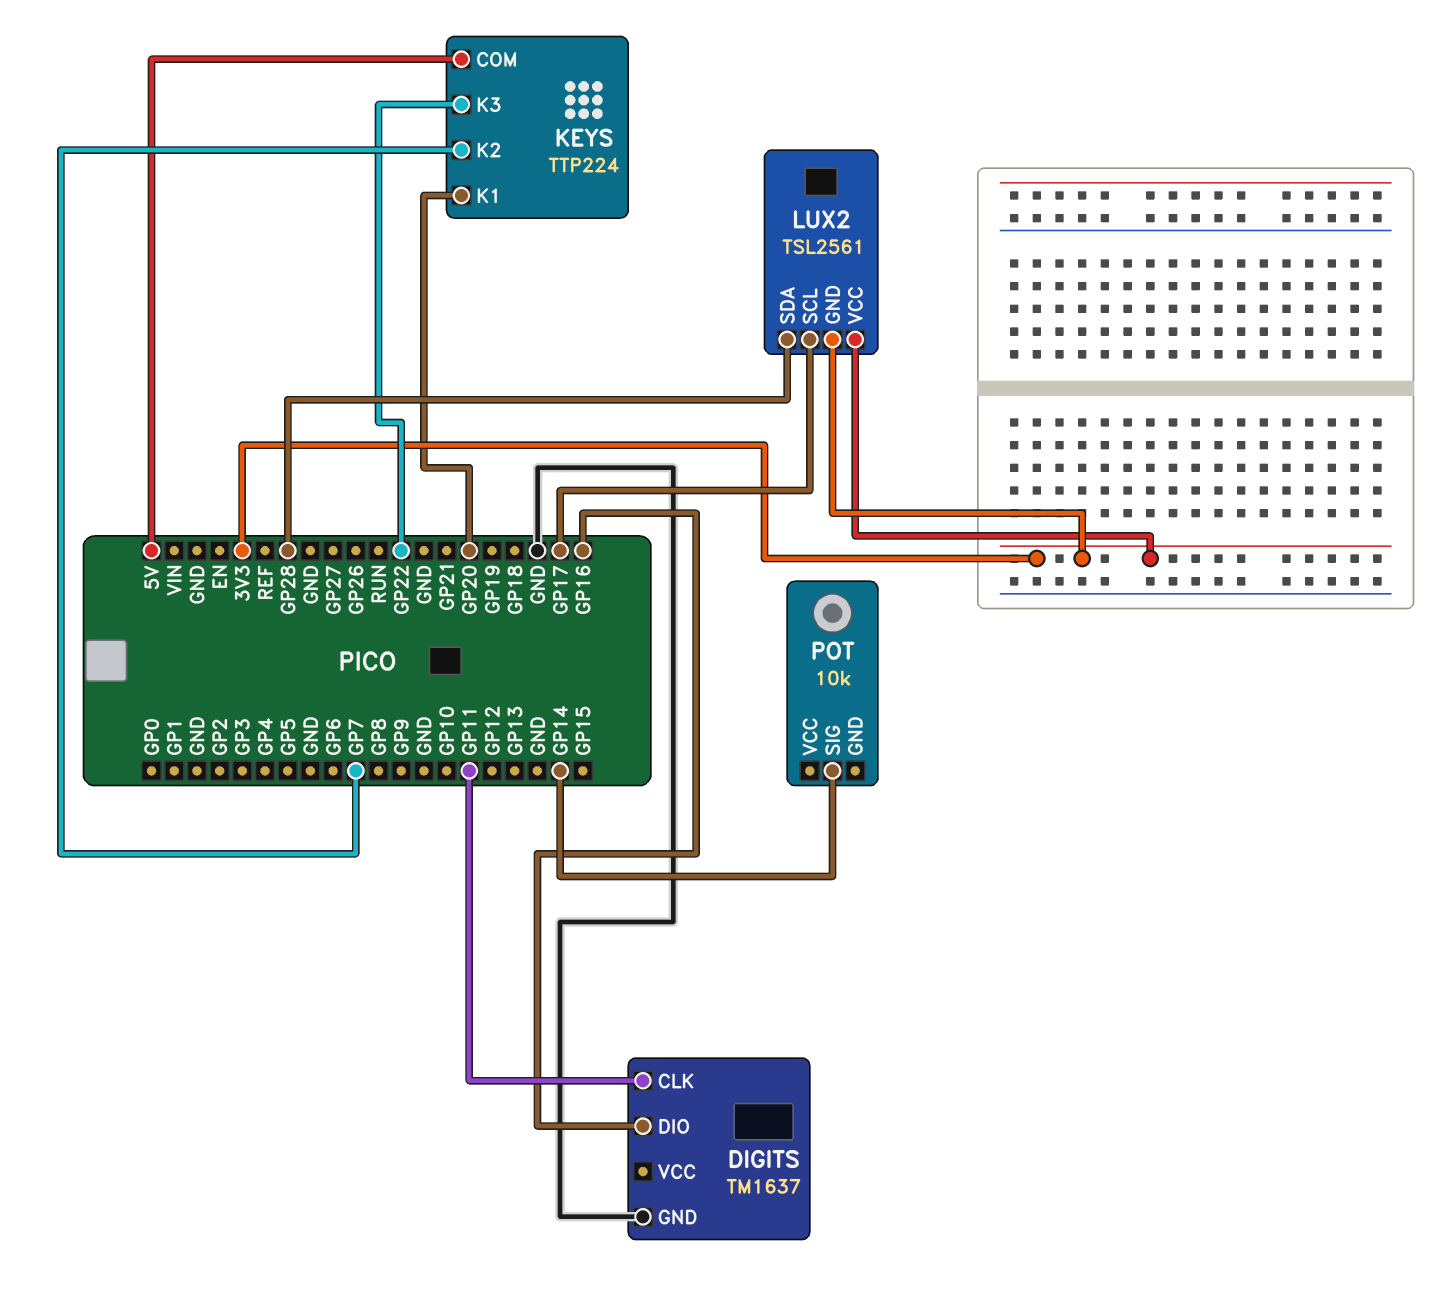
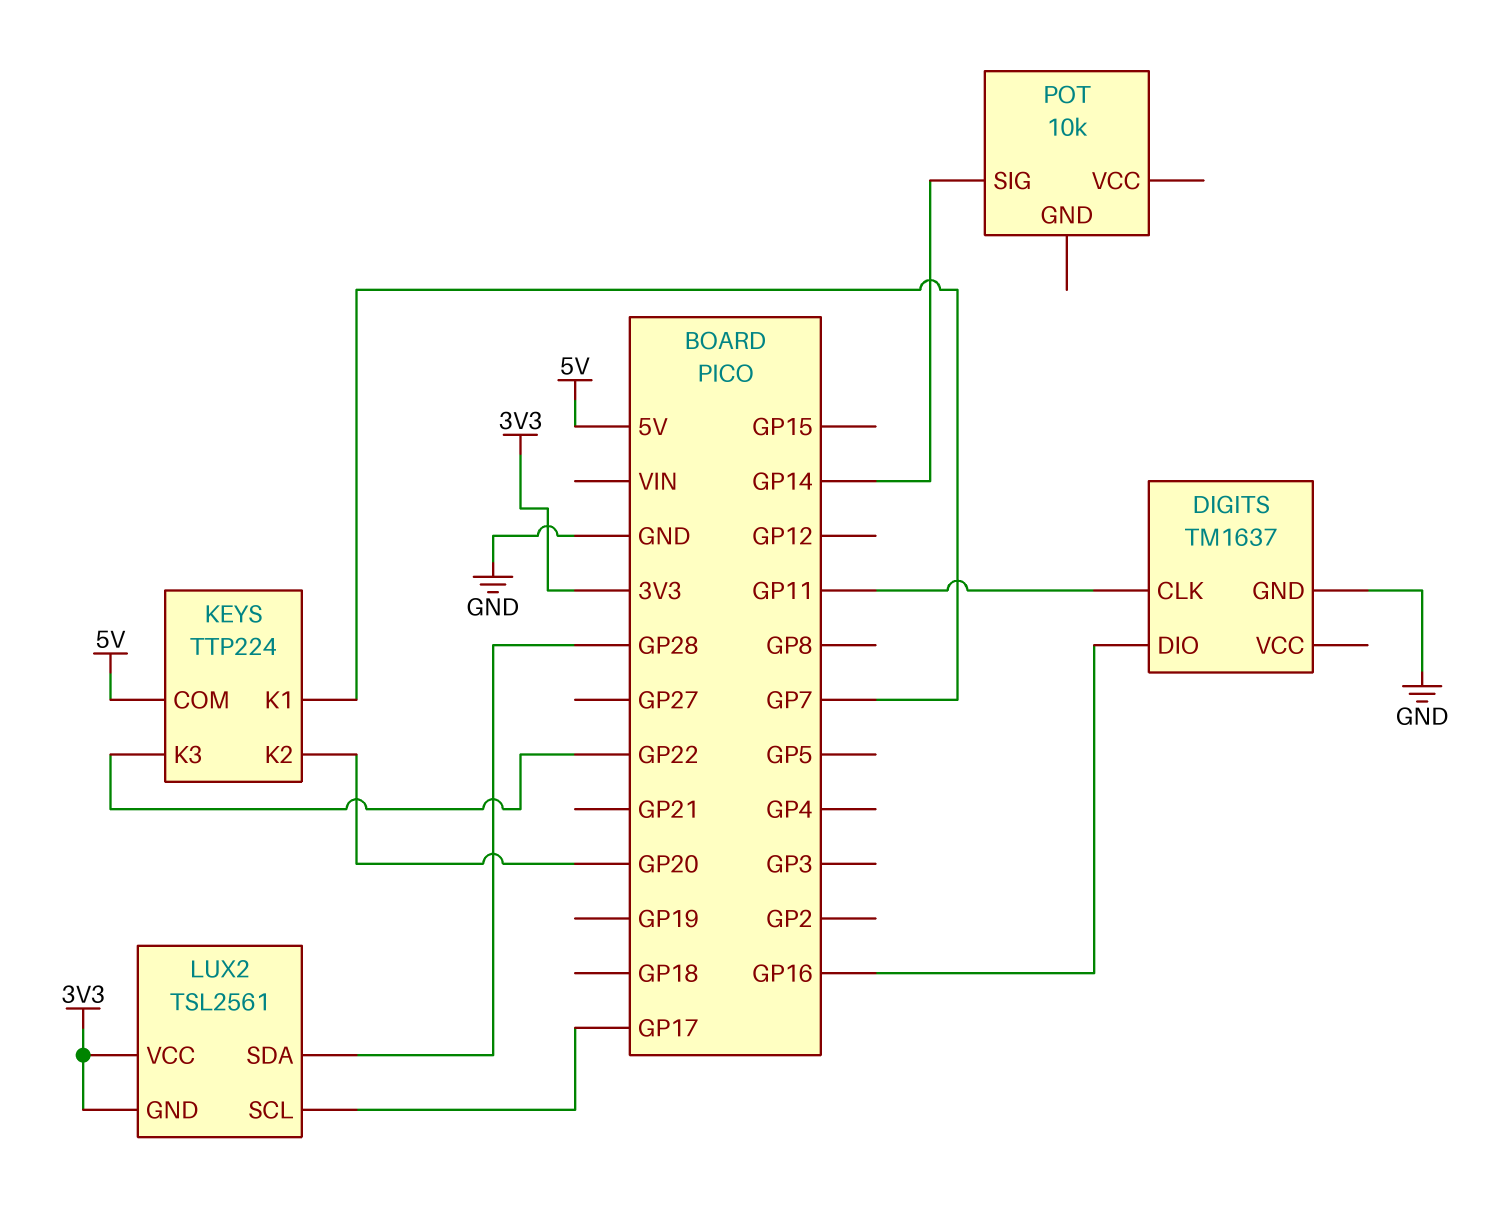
KEYS pin K1: GP20 -> GP7
KEYS pin K2: GP7 -> GP20

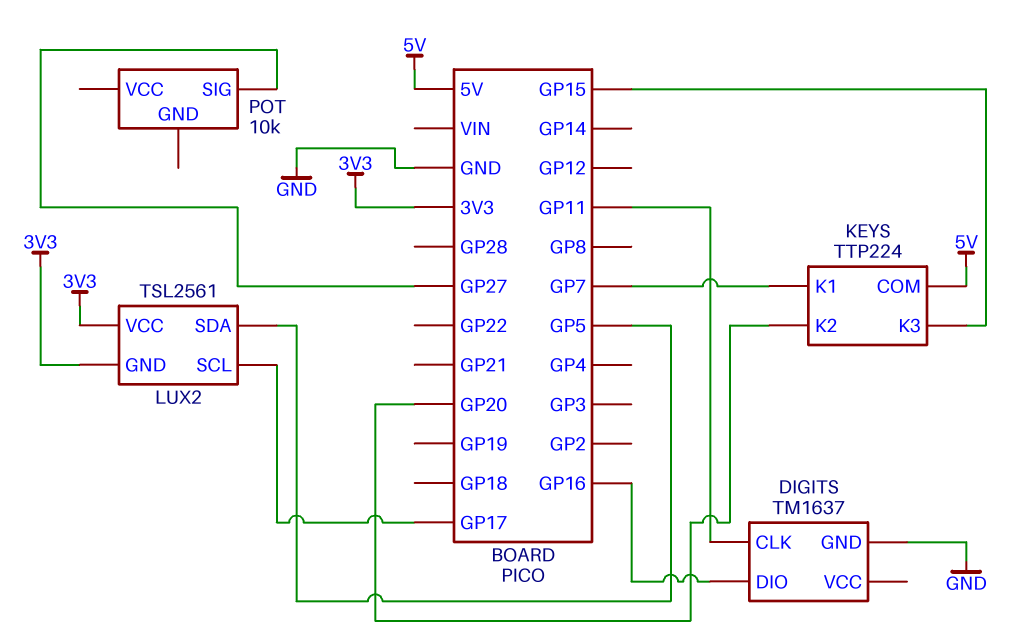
KEYS pin K3: GP22 -> GP15
LUX2 pin SDA: GP28 -> GP5
POT pin SIG: GP14 -> GP27

